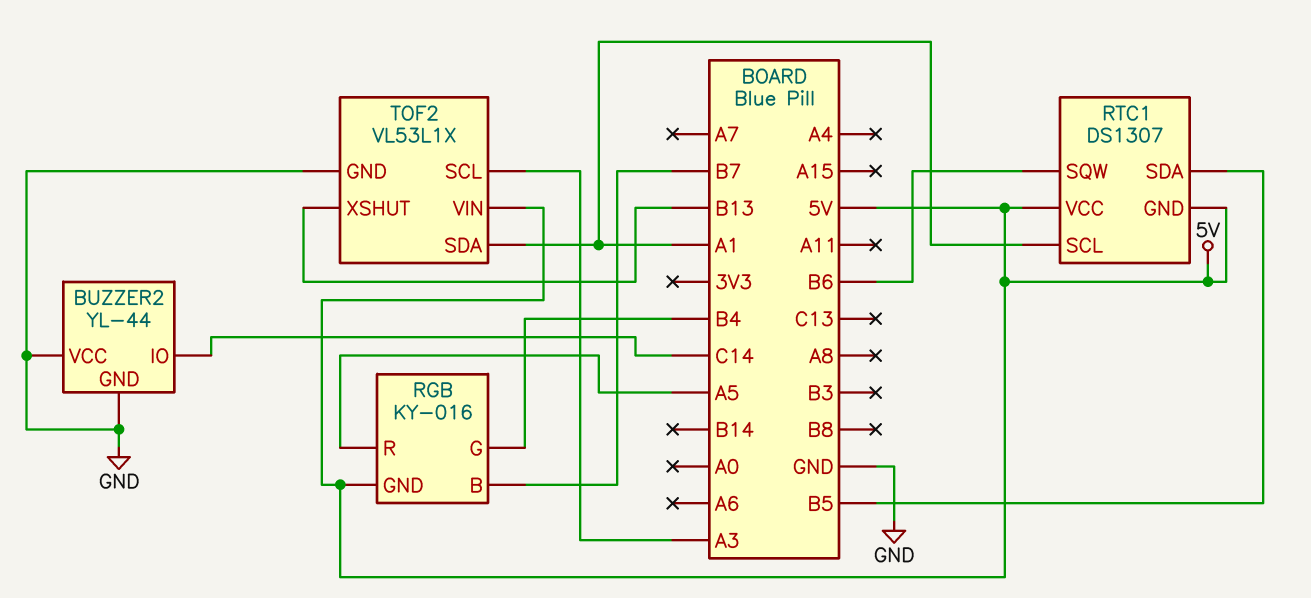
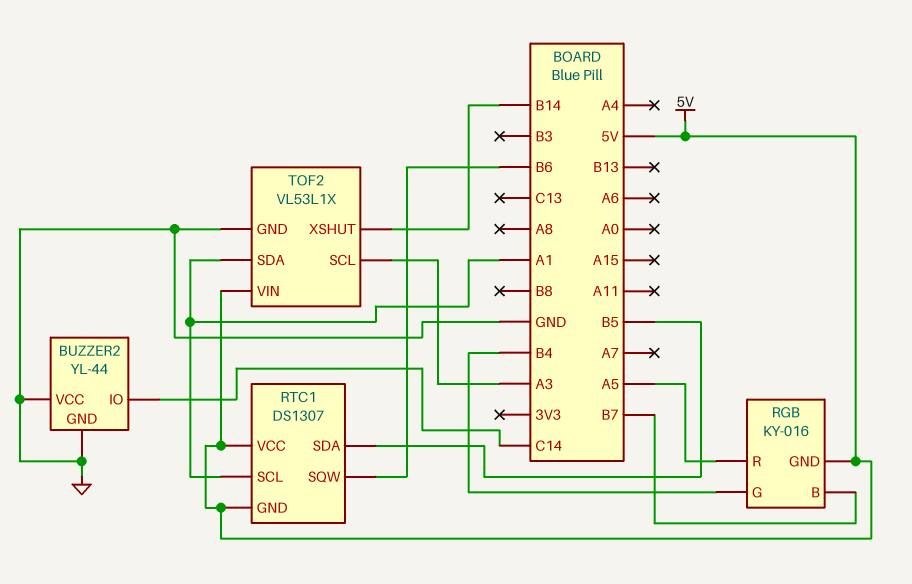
TOF2 pin XSHUT: B13 -> B14

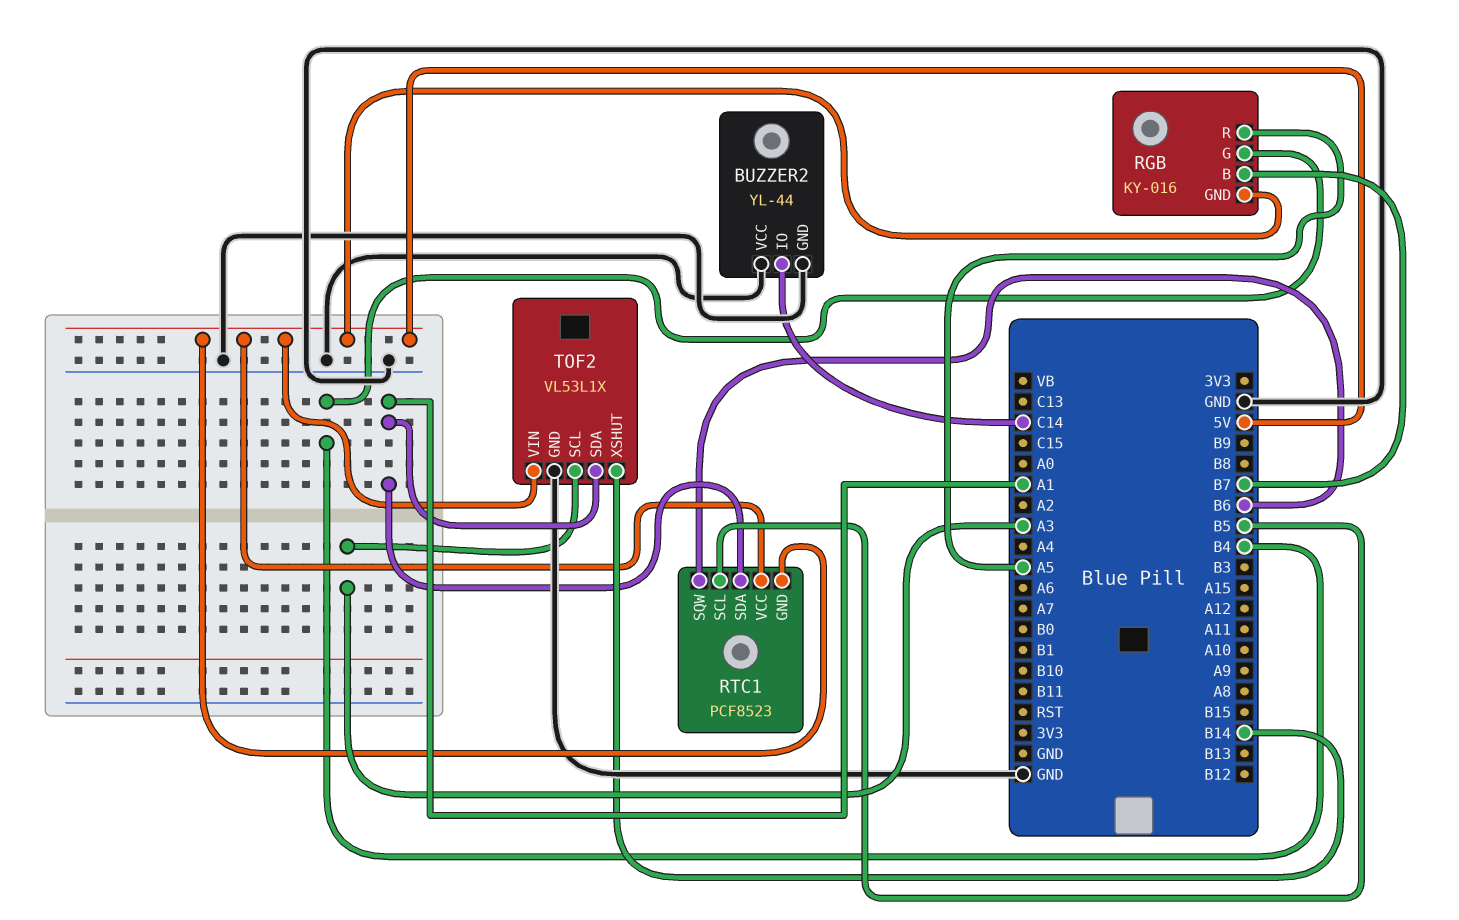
RTC1: DS1307 -> PCF8523
RTC1 pin SCL: A1 -> B5
RTC1 pin SDA: B5 -> A1

